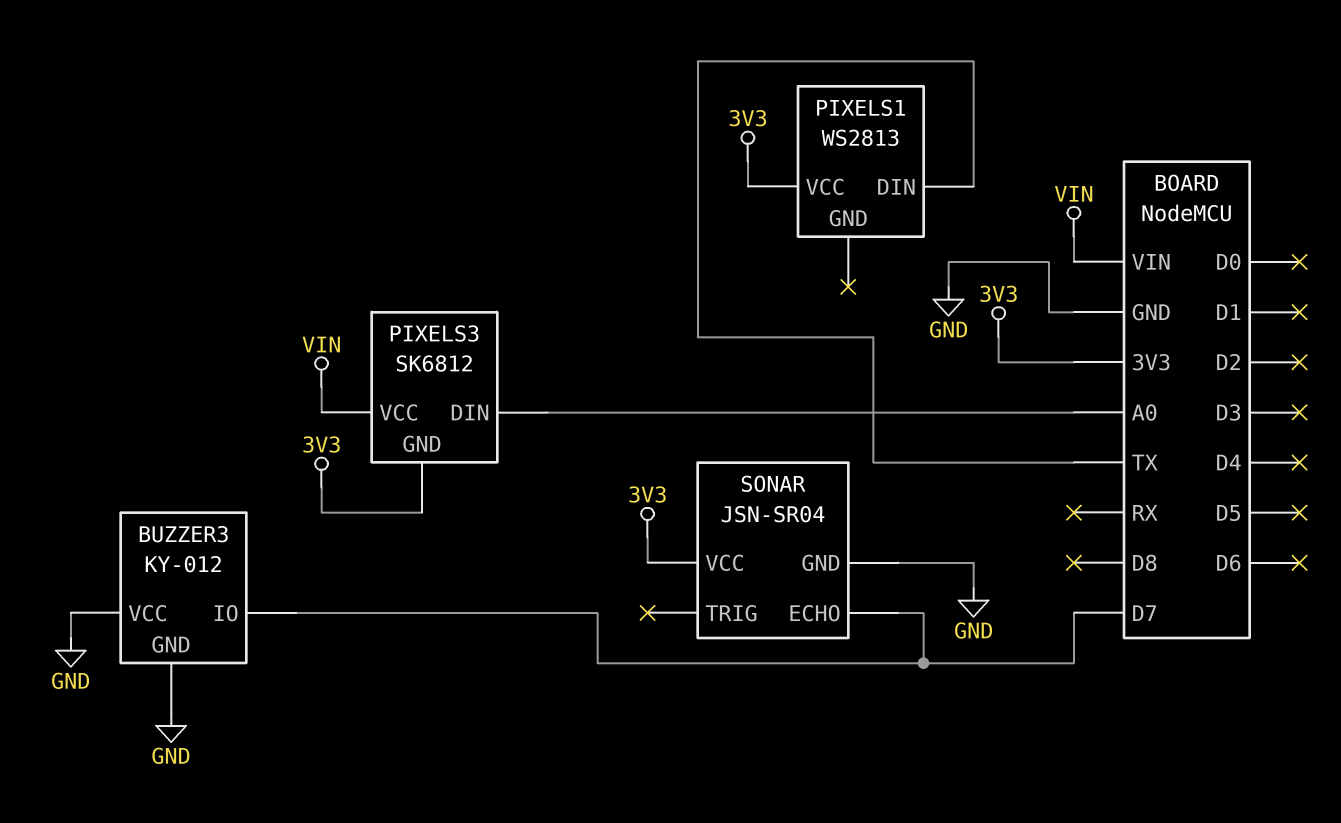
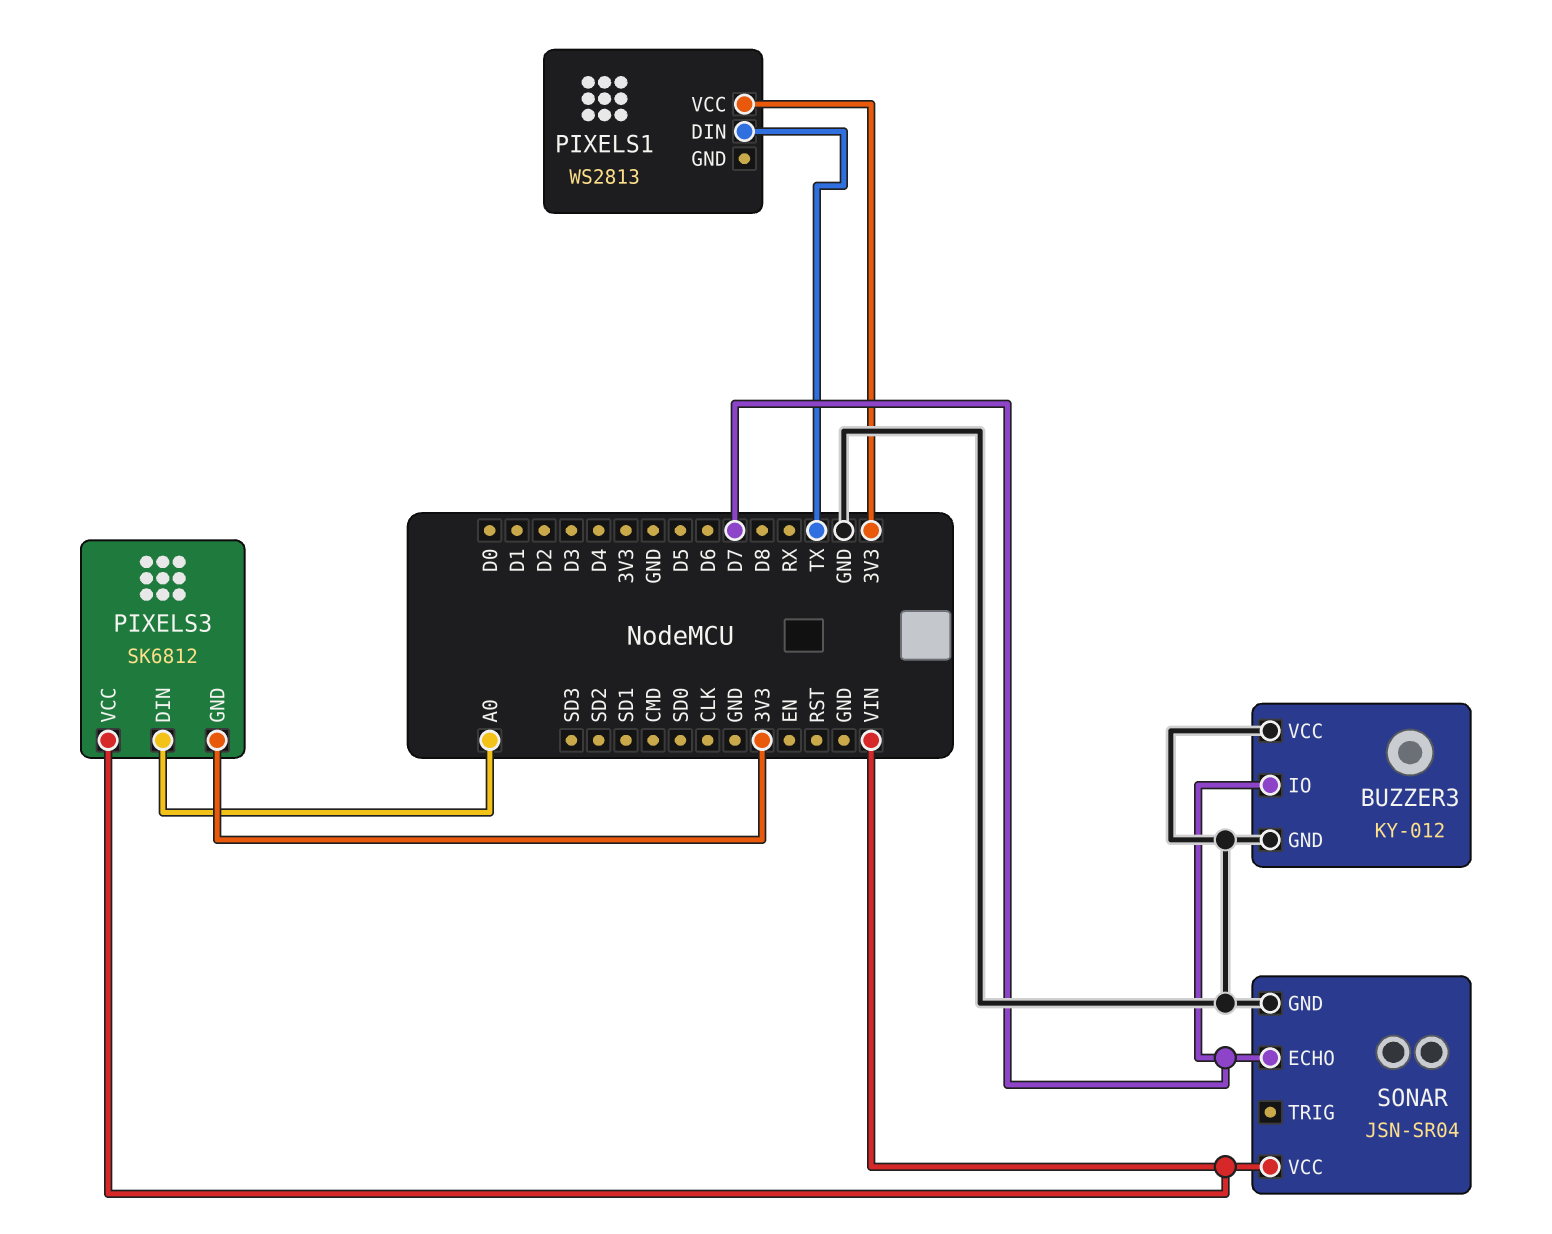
SONAR pin VCC: 3V3 -> VIN

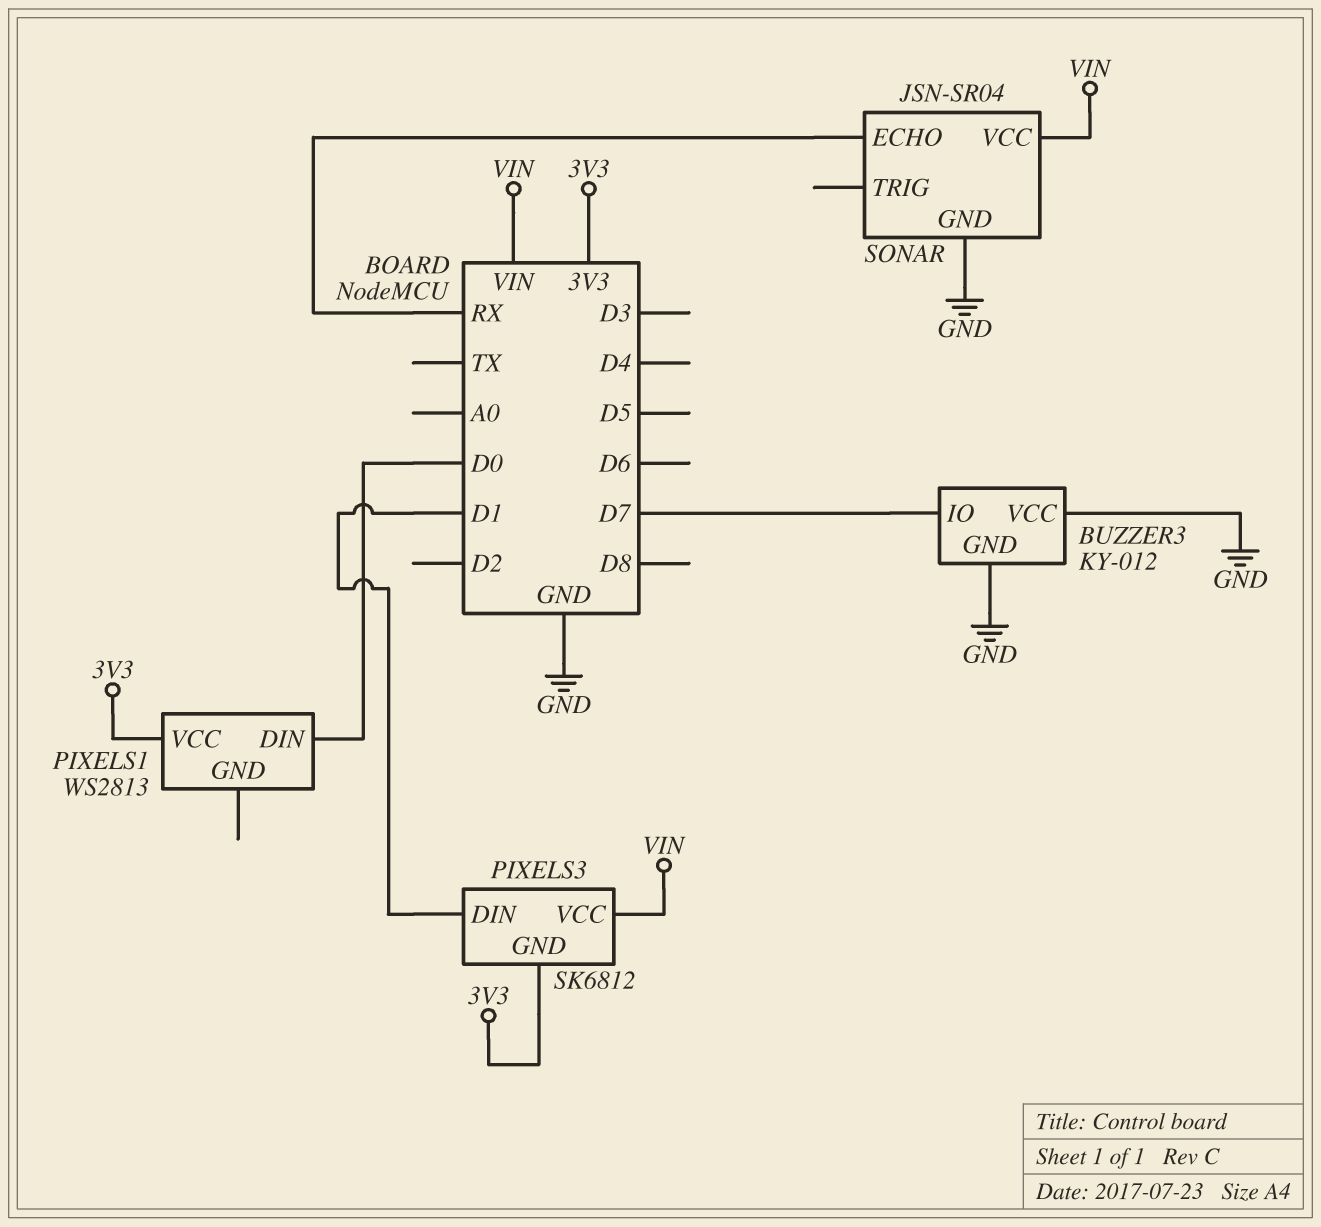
PIXELS1 pin DIN: TX -> D0
PIXELS3 pin DIN: A0 -> D1
SONAR pin ECHO: D7 -> RX

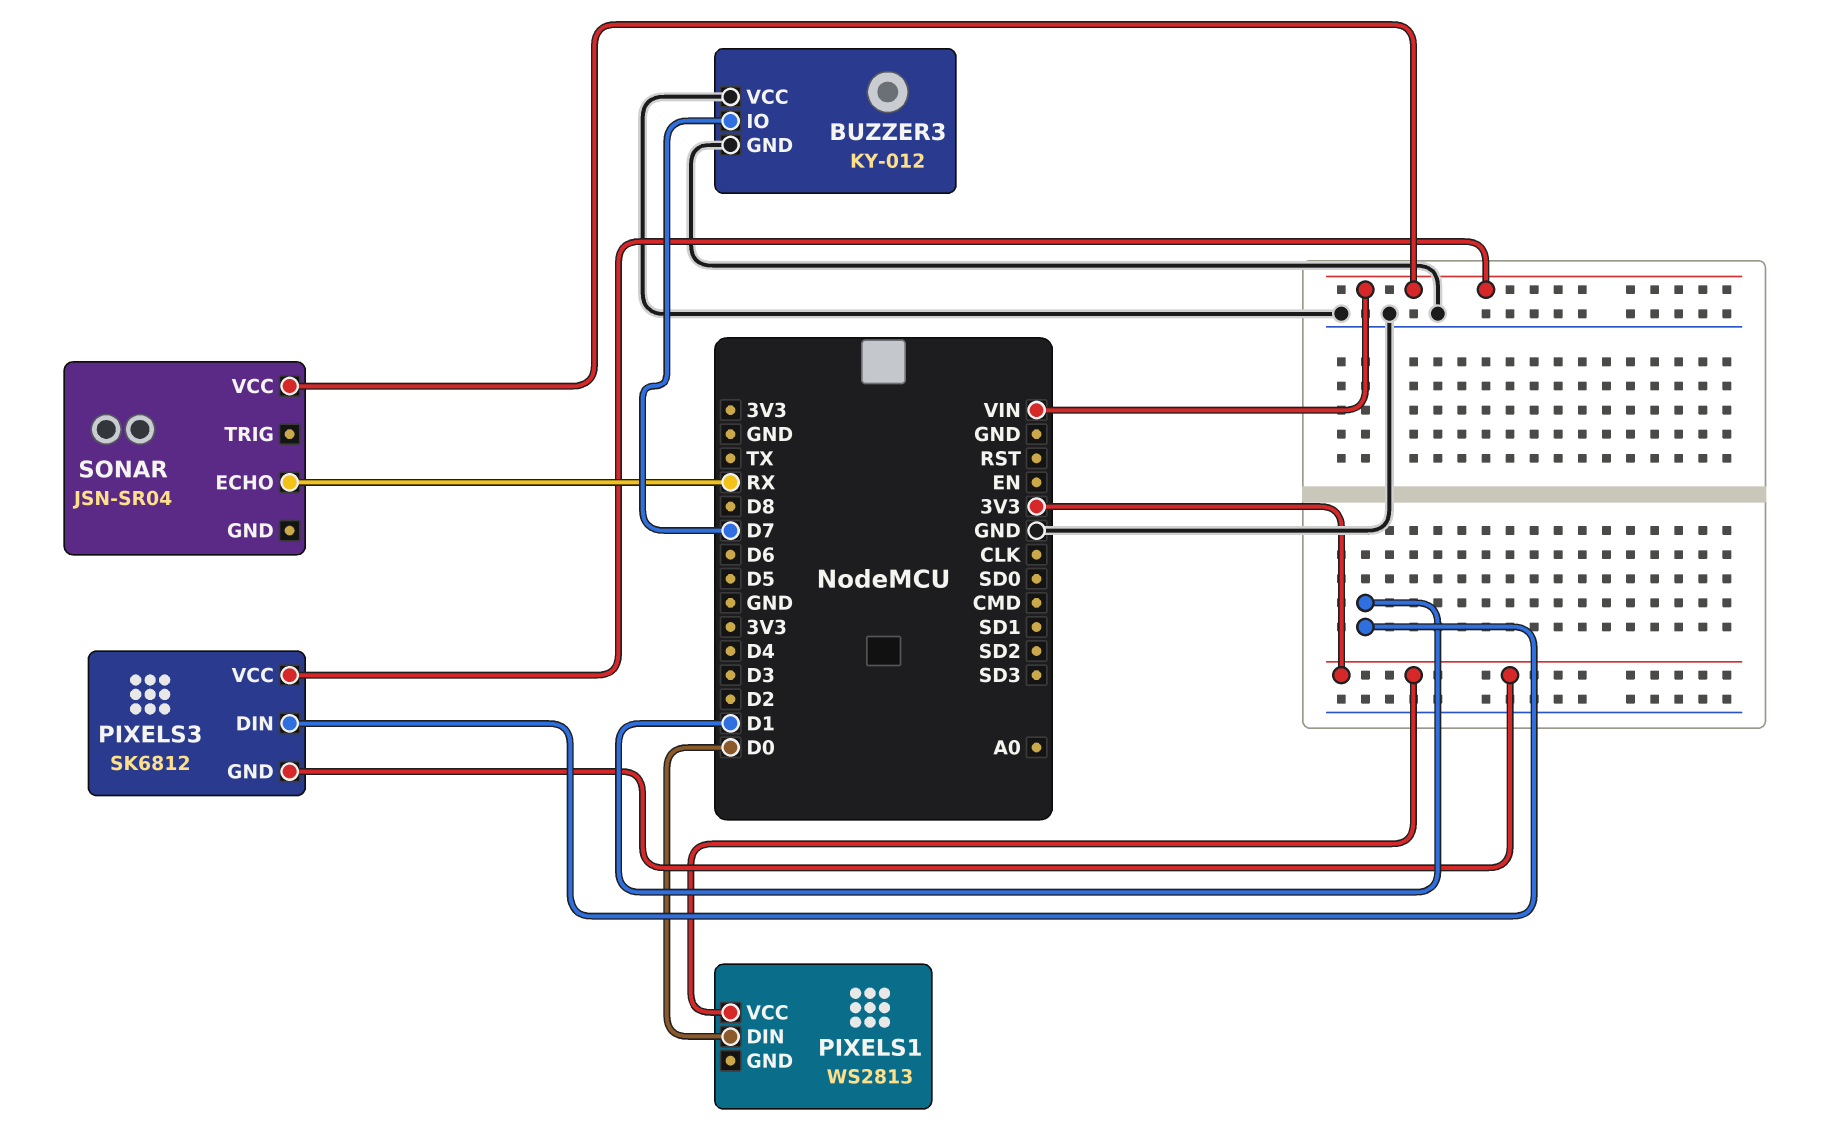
SONAR pin GND: GND -> none

